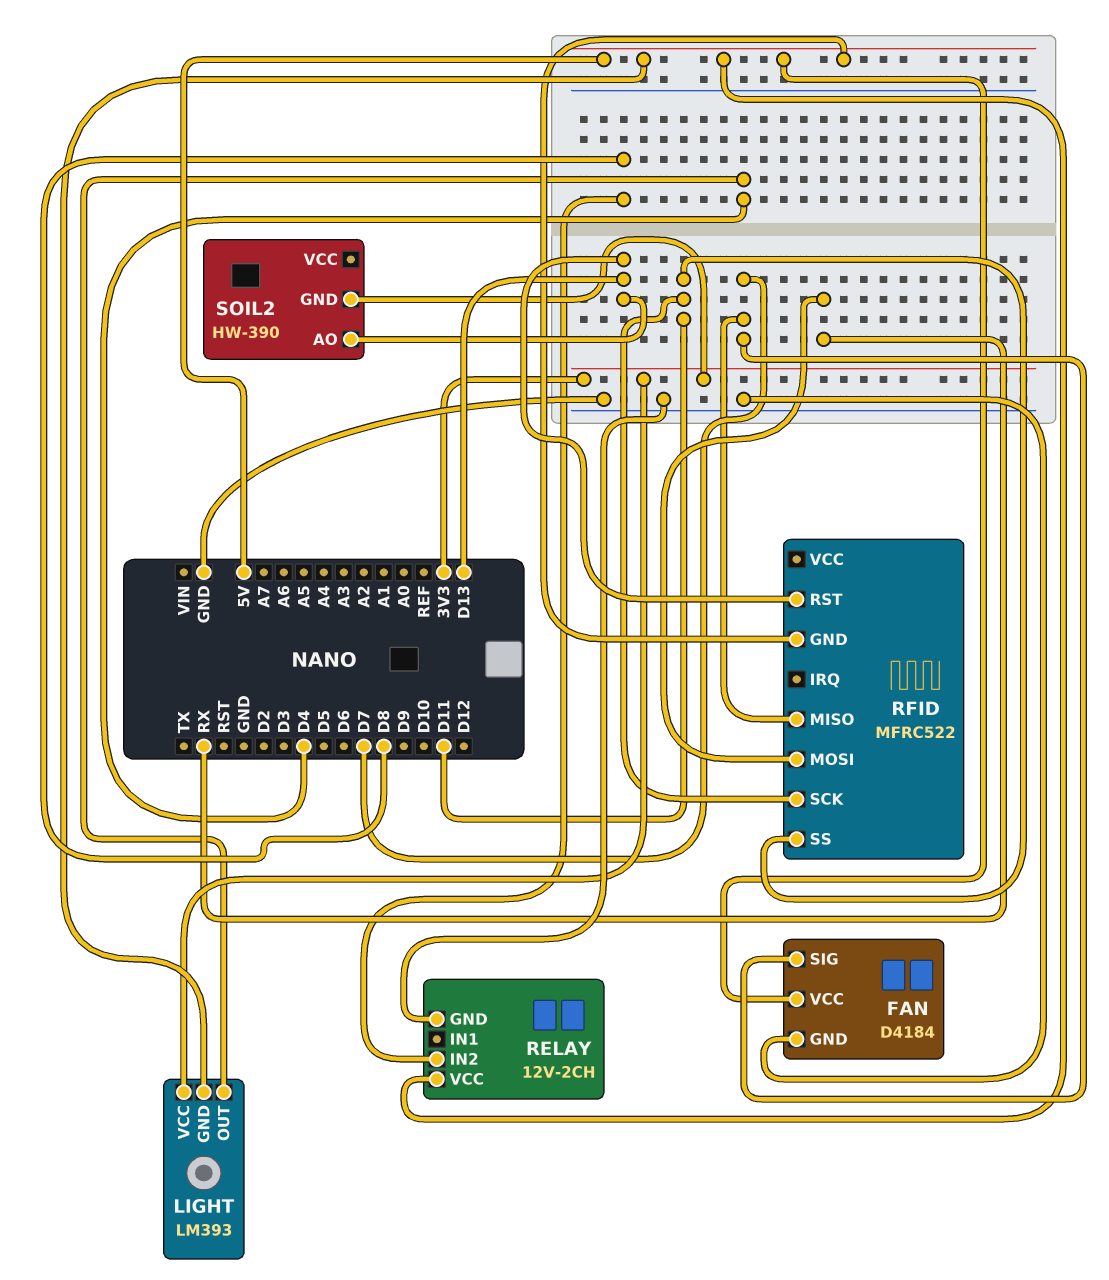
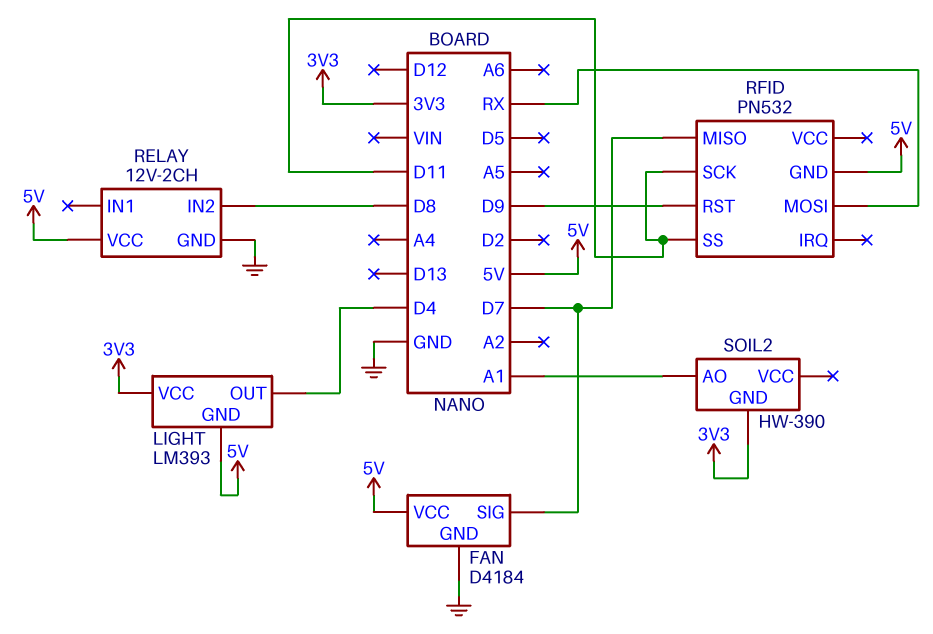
RFID: MFRC522 -> PN532
RFID pin RST: D13 -> D9
SOIL2 pin AO: D13 -> A1

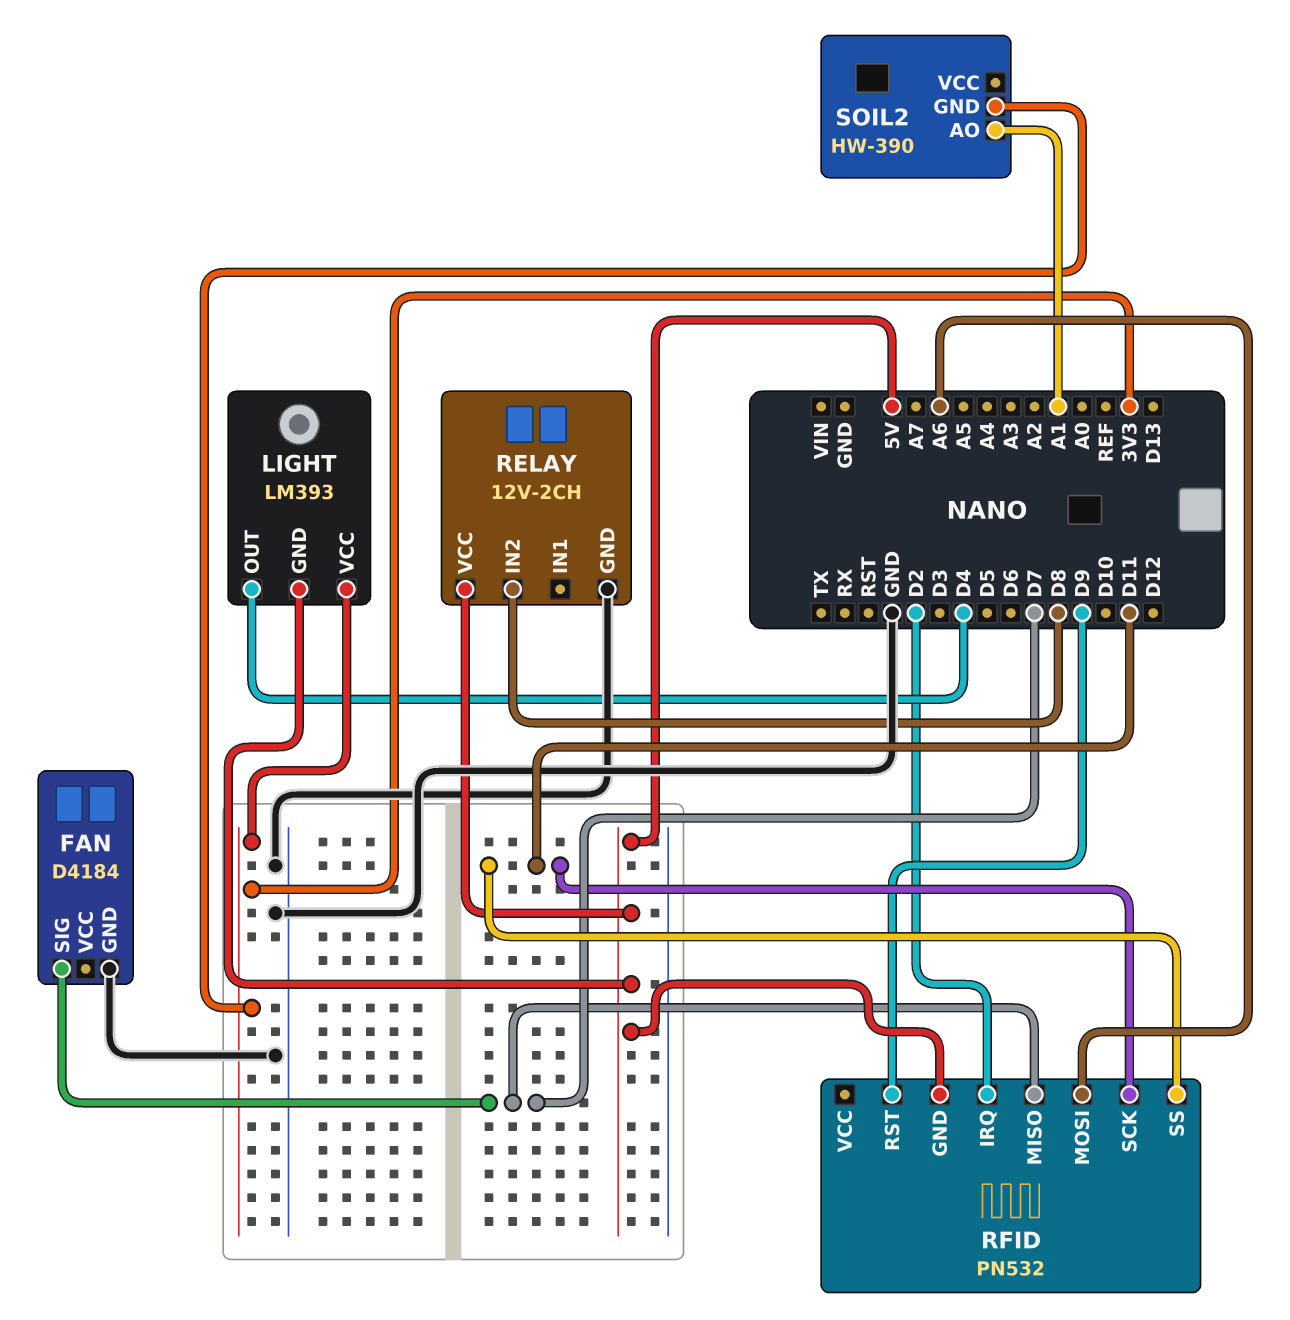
FAN pin VCC: 5V -> none
RFID pin IRQ: none -> D2
RFID pin MOSI: RX -> A6

